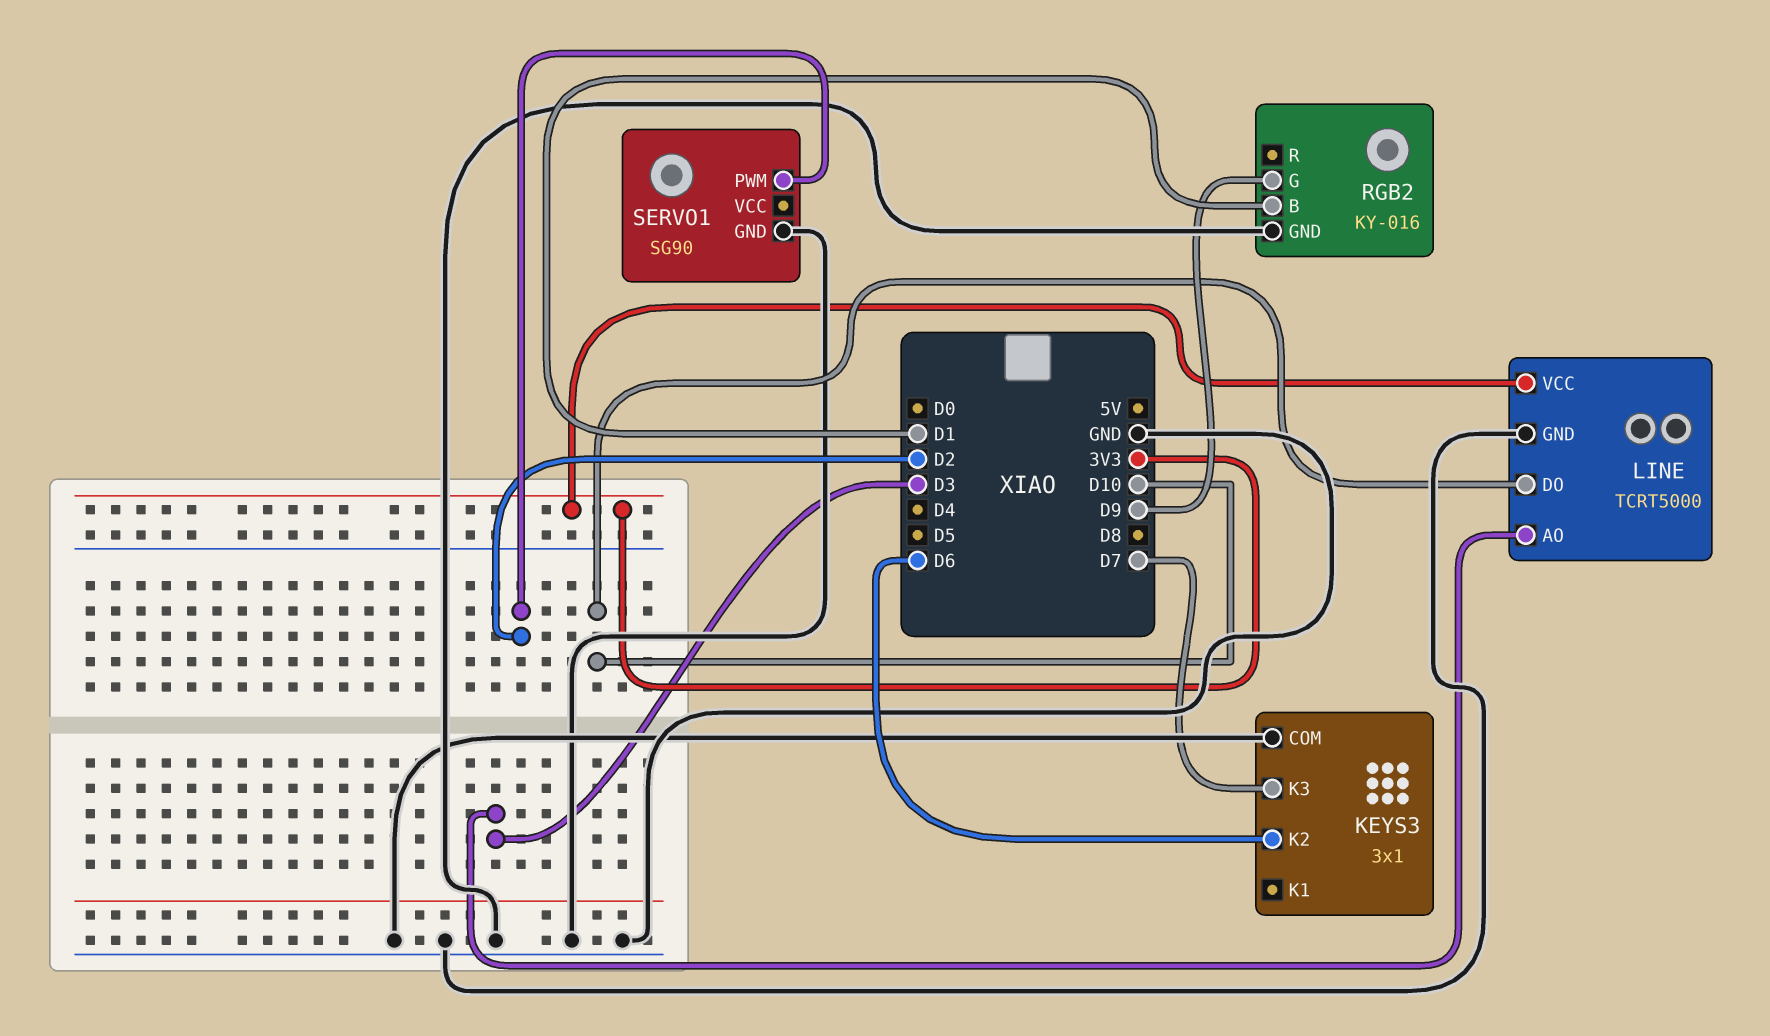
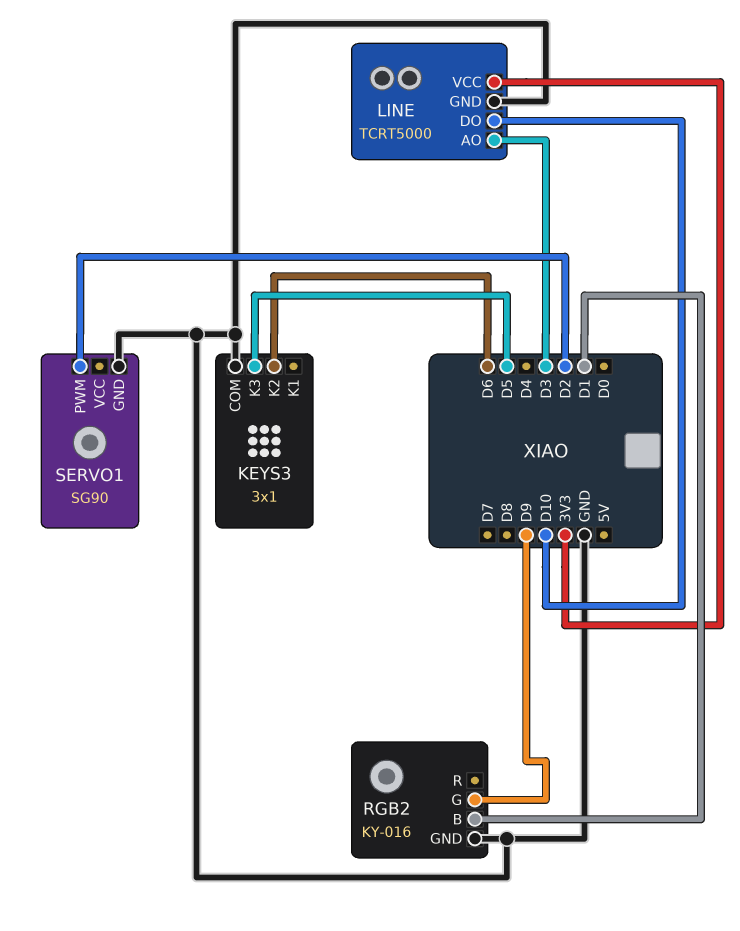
KEYS3 pin K3: D7 -> D5

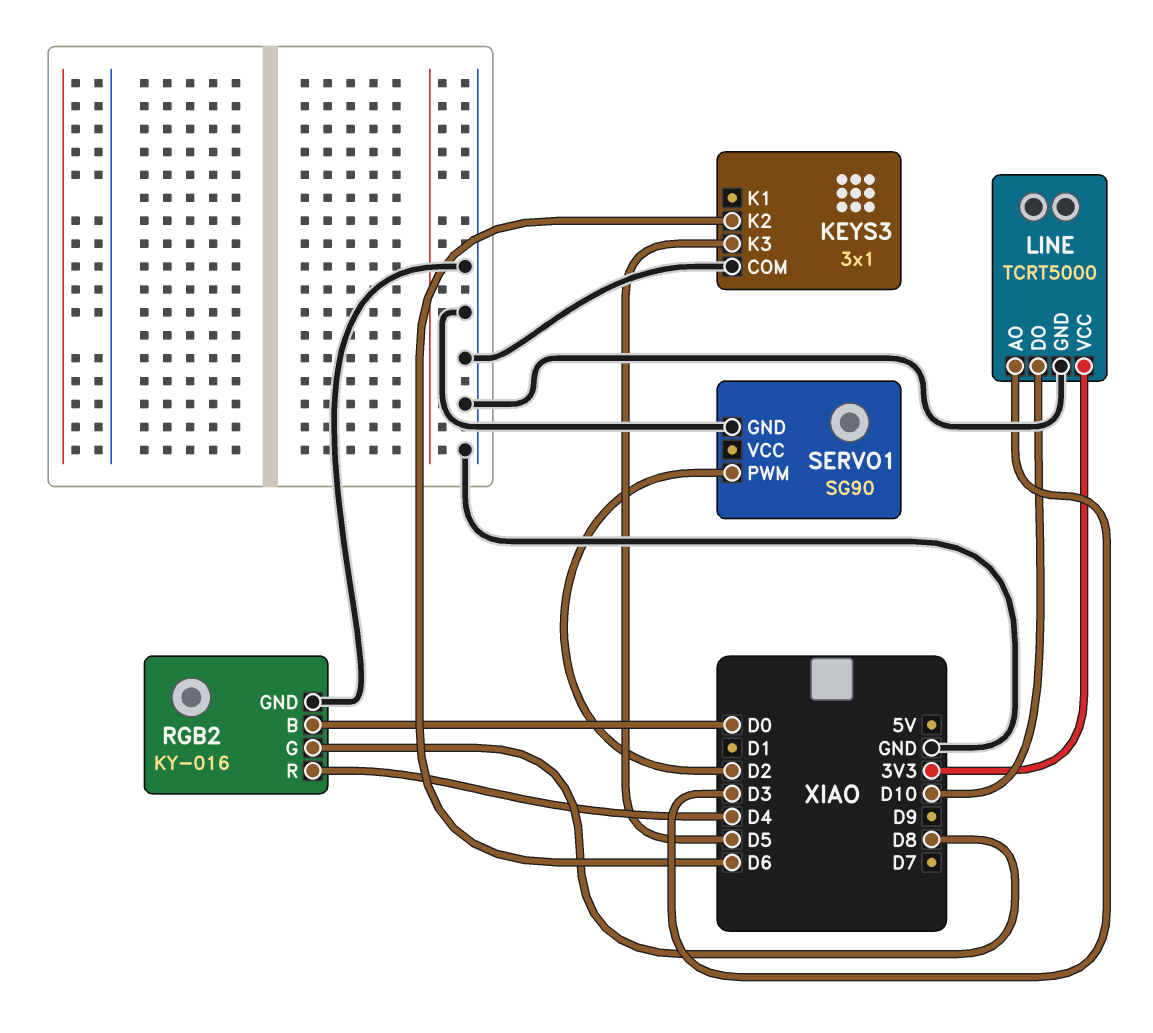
RGB2 pin B: D1 -> D0
RGB2 pin G: D9 -> D8
RGB2 pin R: none -> D4

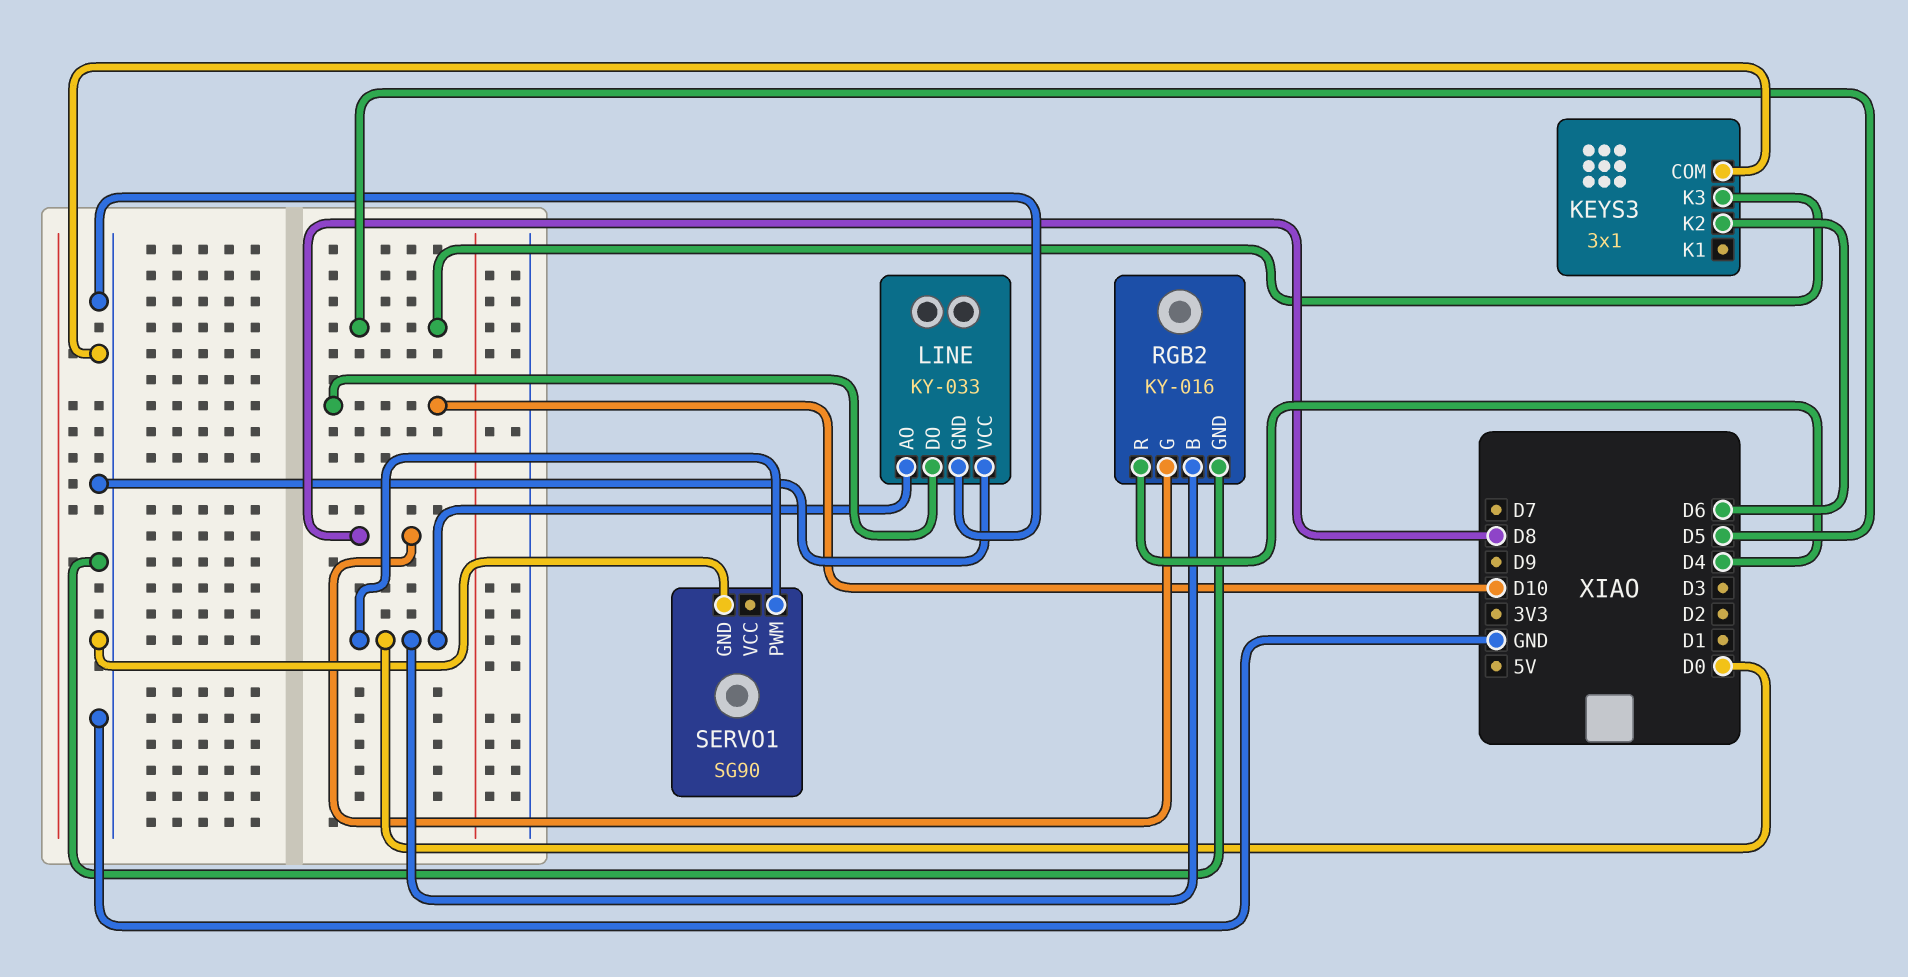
LINE: TCRT5000 -> KY-033
LINE pin AO: D3 -> D0
LINE pin VCC: 3V3 -> GND
SERVO1 pin PWM: D2 -> D0

